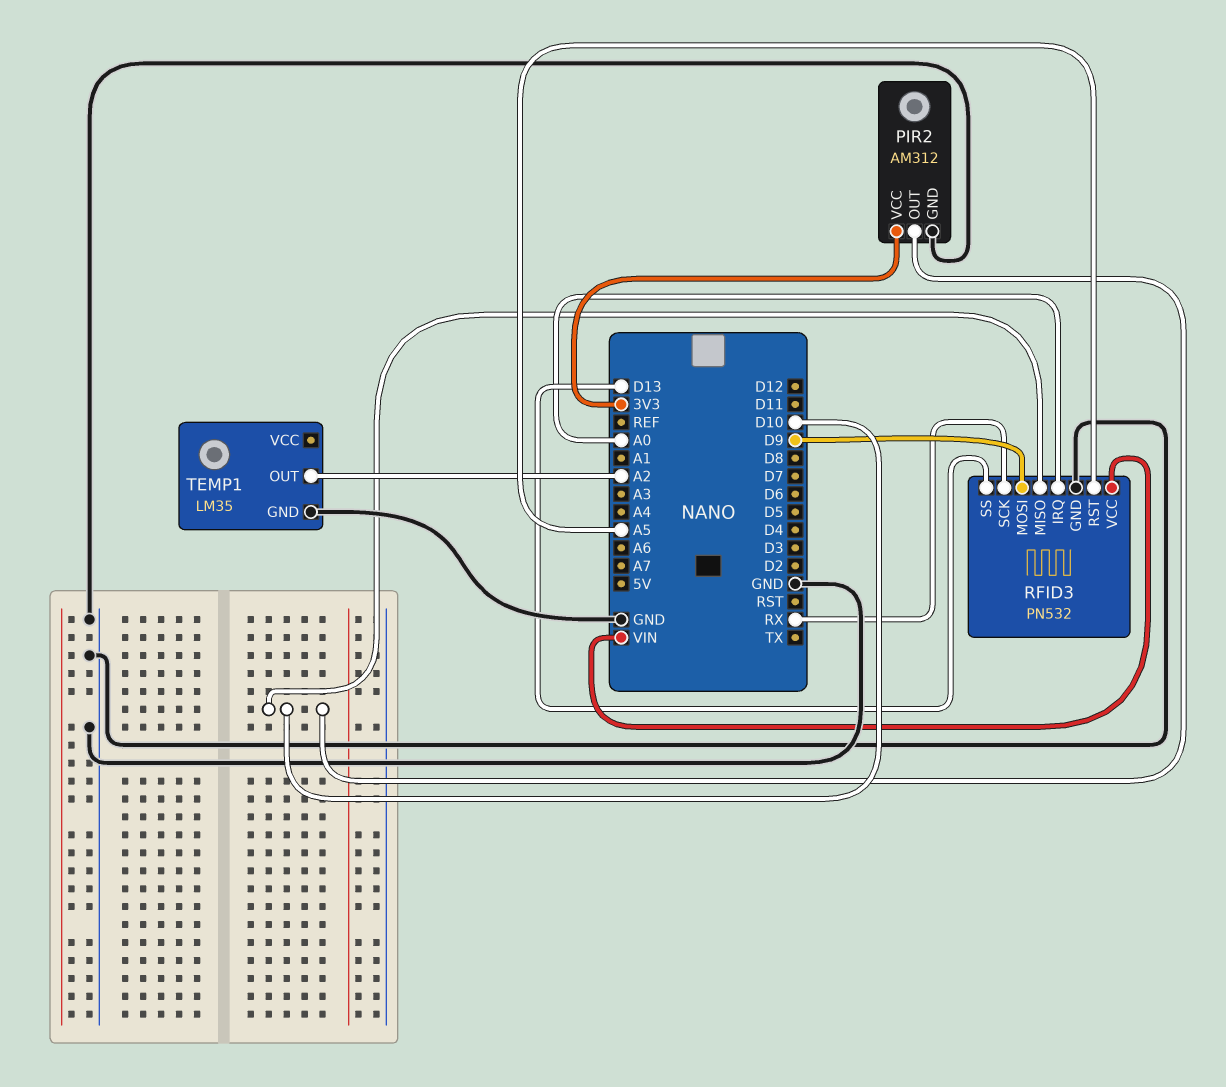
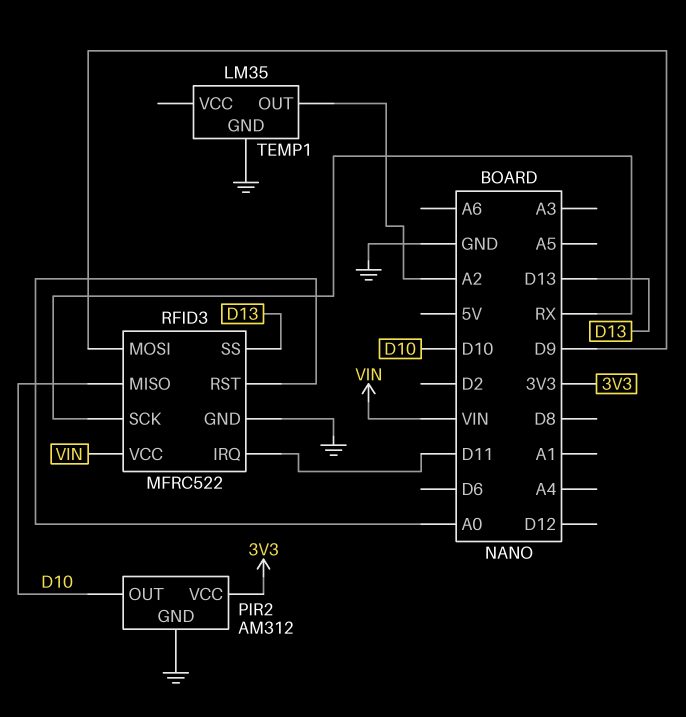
RFID3: PN532 -> MFRC522
RFID3 pin IRQ: A0 -> D11
RFID3 pin RST: A5 -> A0

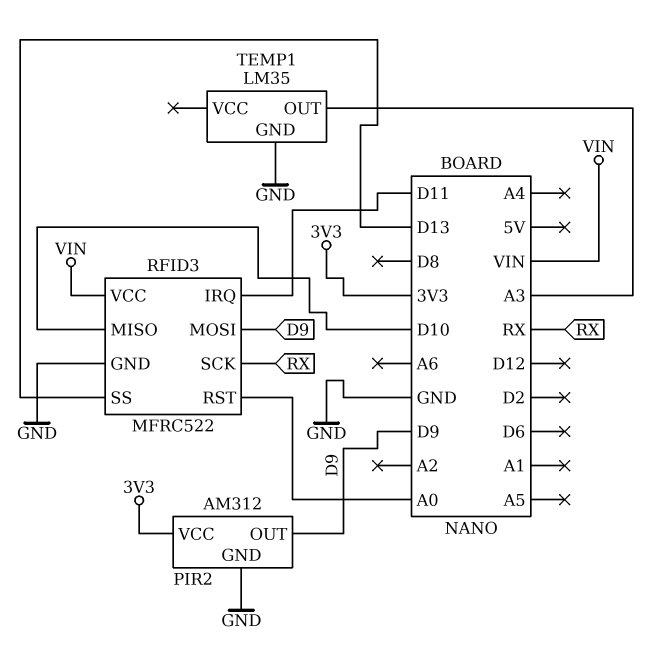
PIR2 pin OUT: D10 -> D9
TEMP1 pin OUT: A2 -> A3

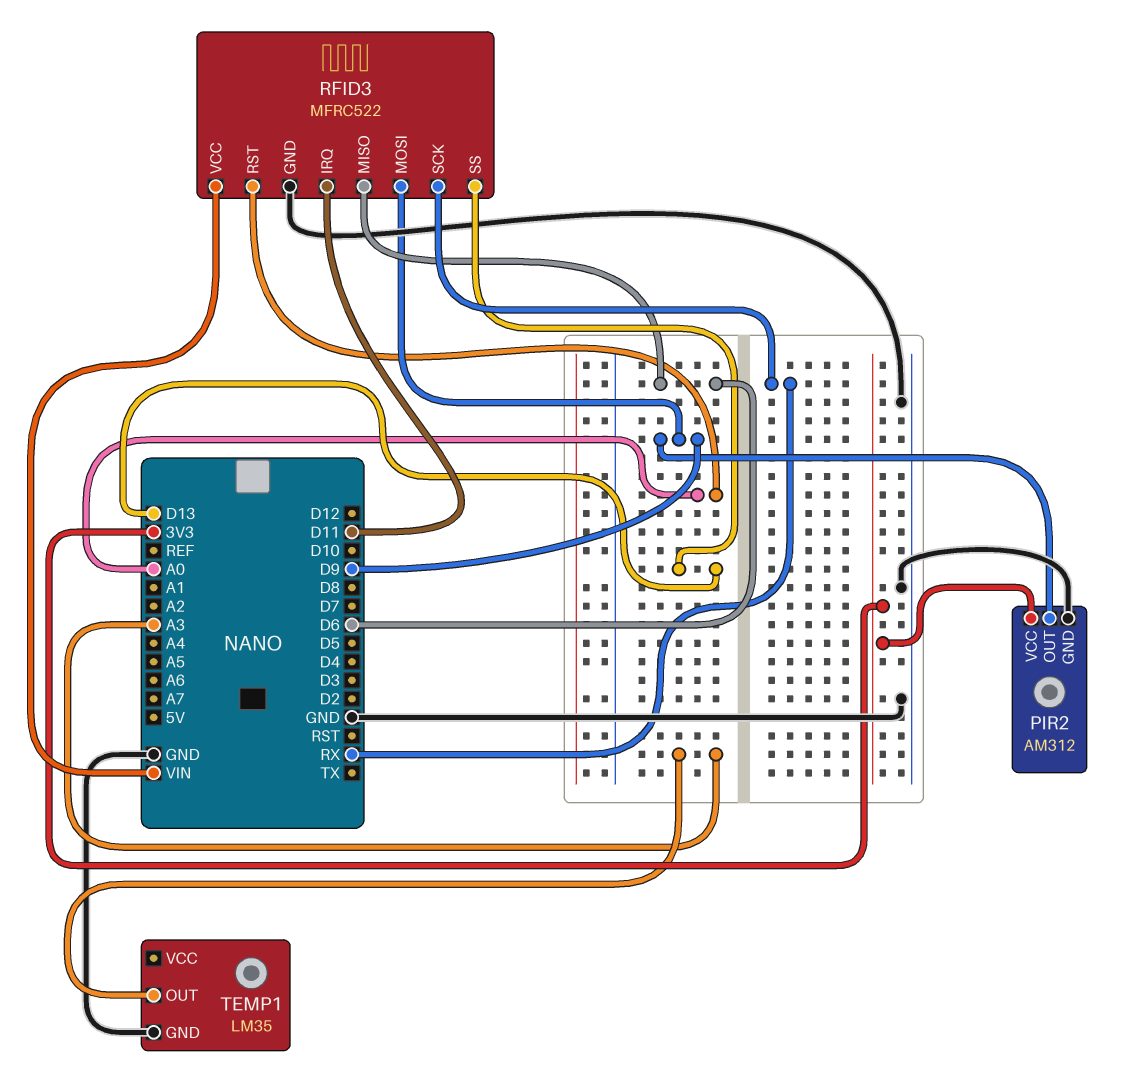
RFID3 pin MISO: D10 -> D6

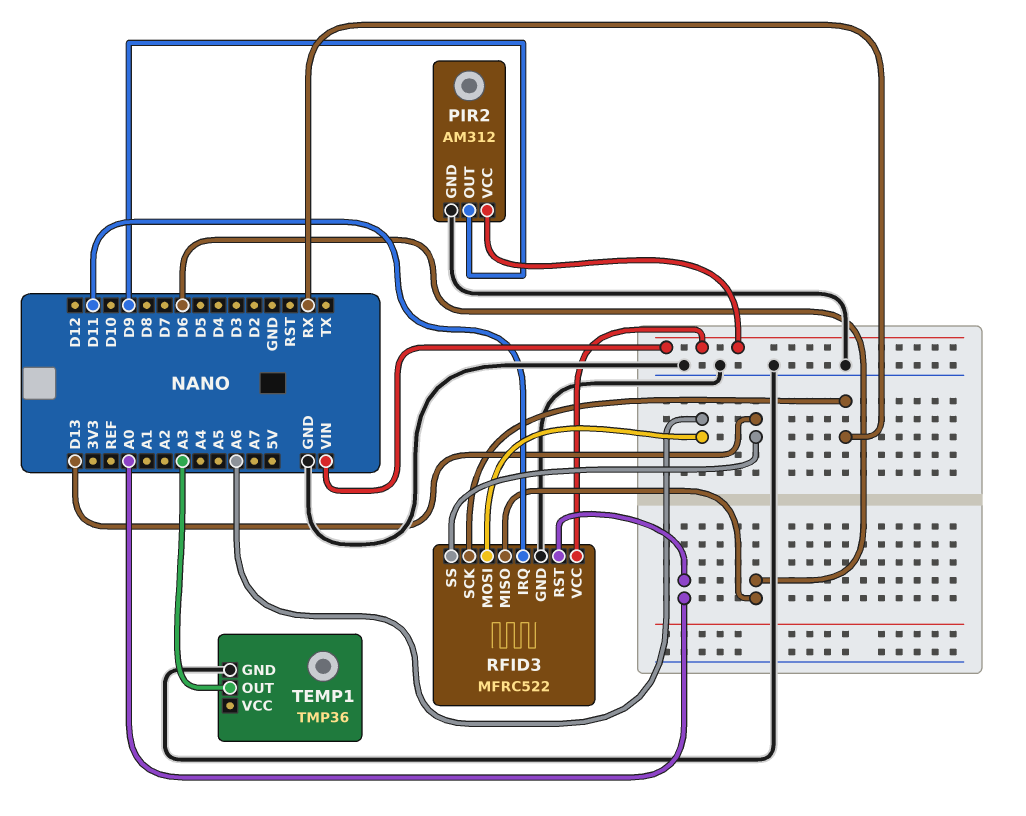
PIR2 pin VCC: 3V3 -> VIN
RFID3 pin MOSI: D9 -> A6
TEMP1: LM35 -> TMP36

